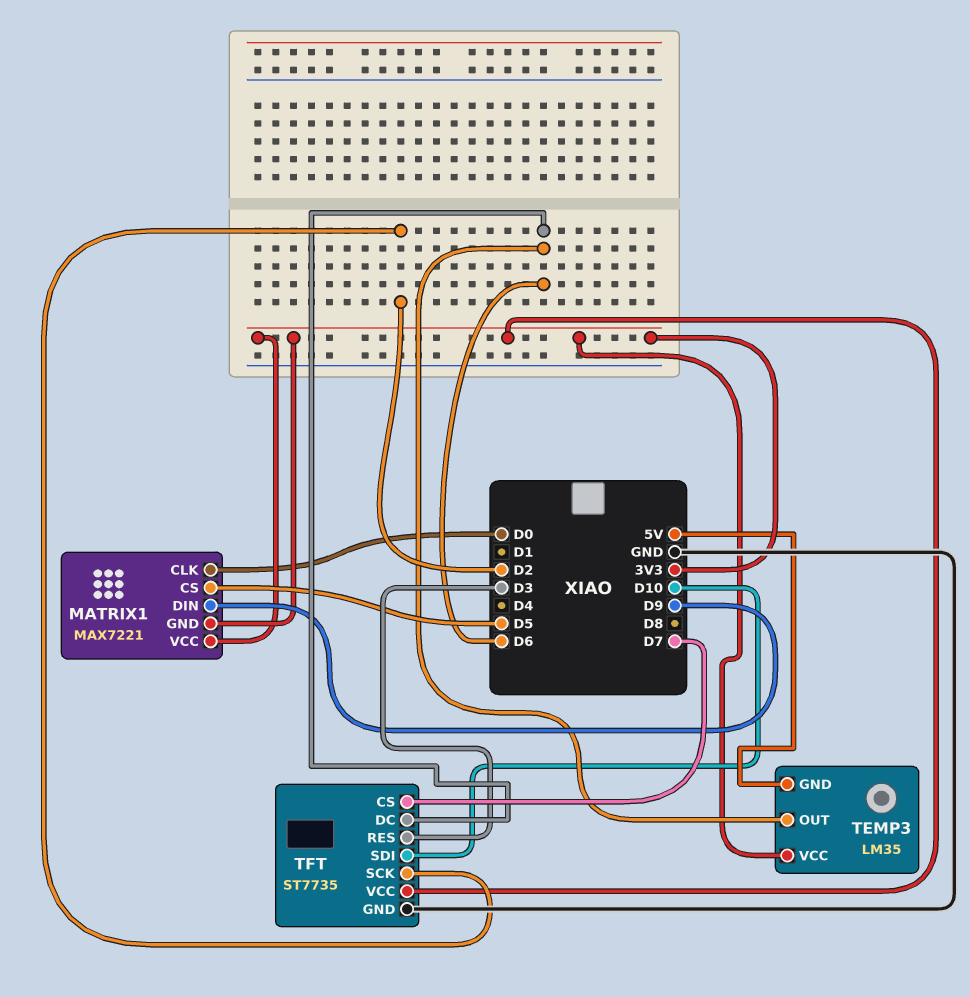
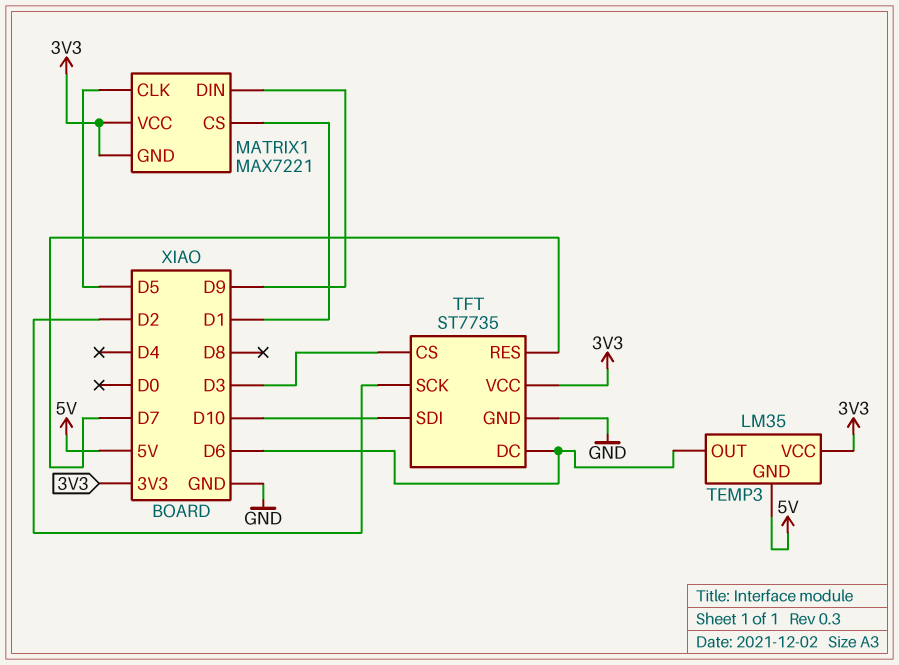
MATRIX1 pin CLK: D0 -> D5
MATRIX1 pin CS: D5 -> D1
TFT pin CS: D7 -> D3
TFT pin RES: D3 -> D7

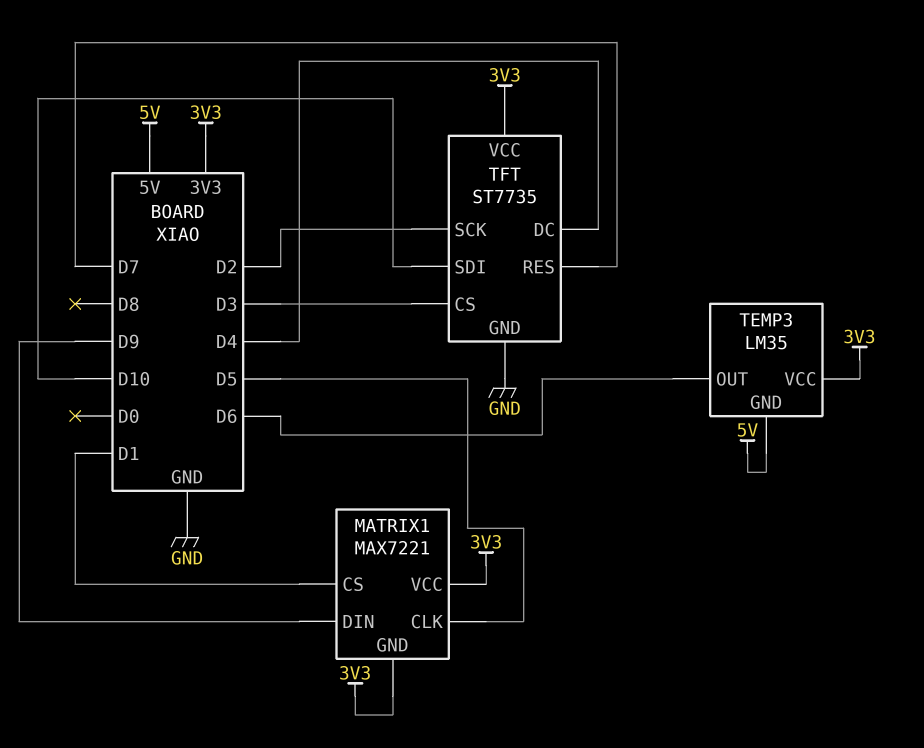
TFT pin DC: D6 -> D4

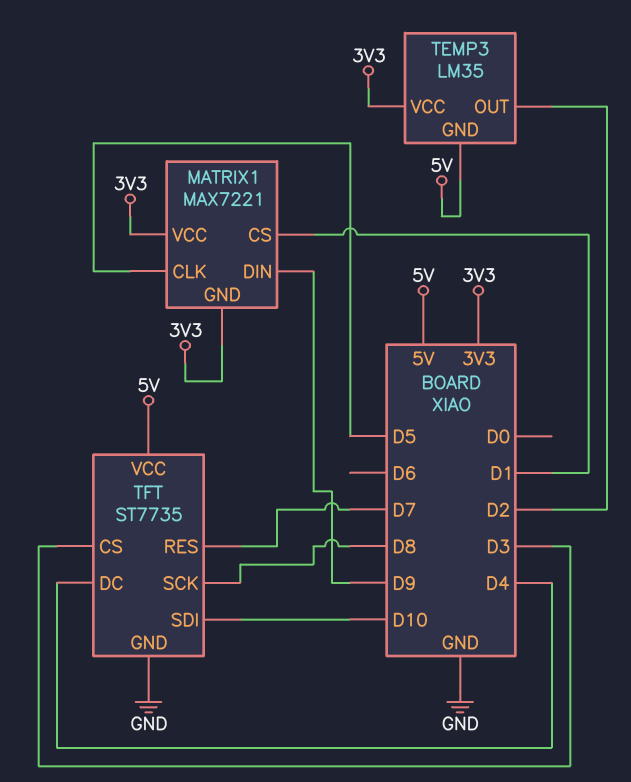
TEMP3 pin OUT: D6 -> D2
TFT pin SCK: D2 -> D8
TFT pin VCC: 3V3 -> 5V

